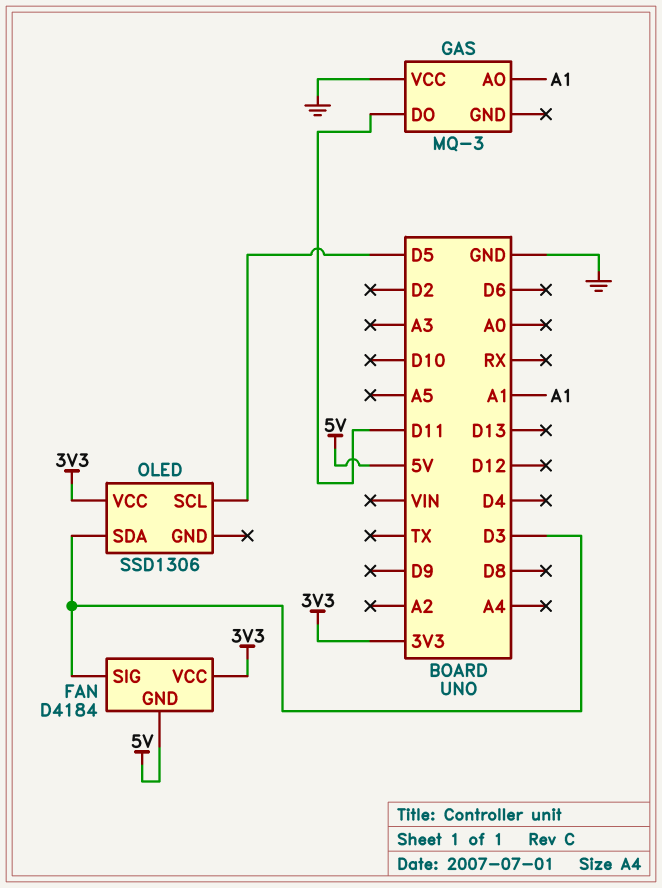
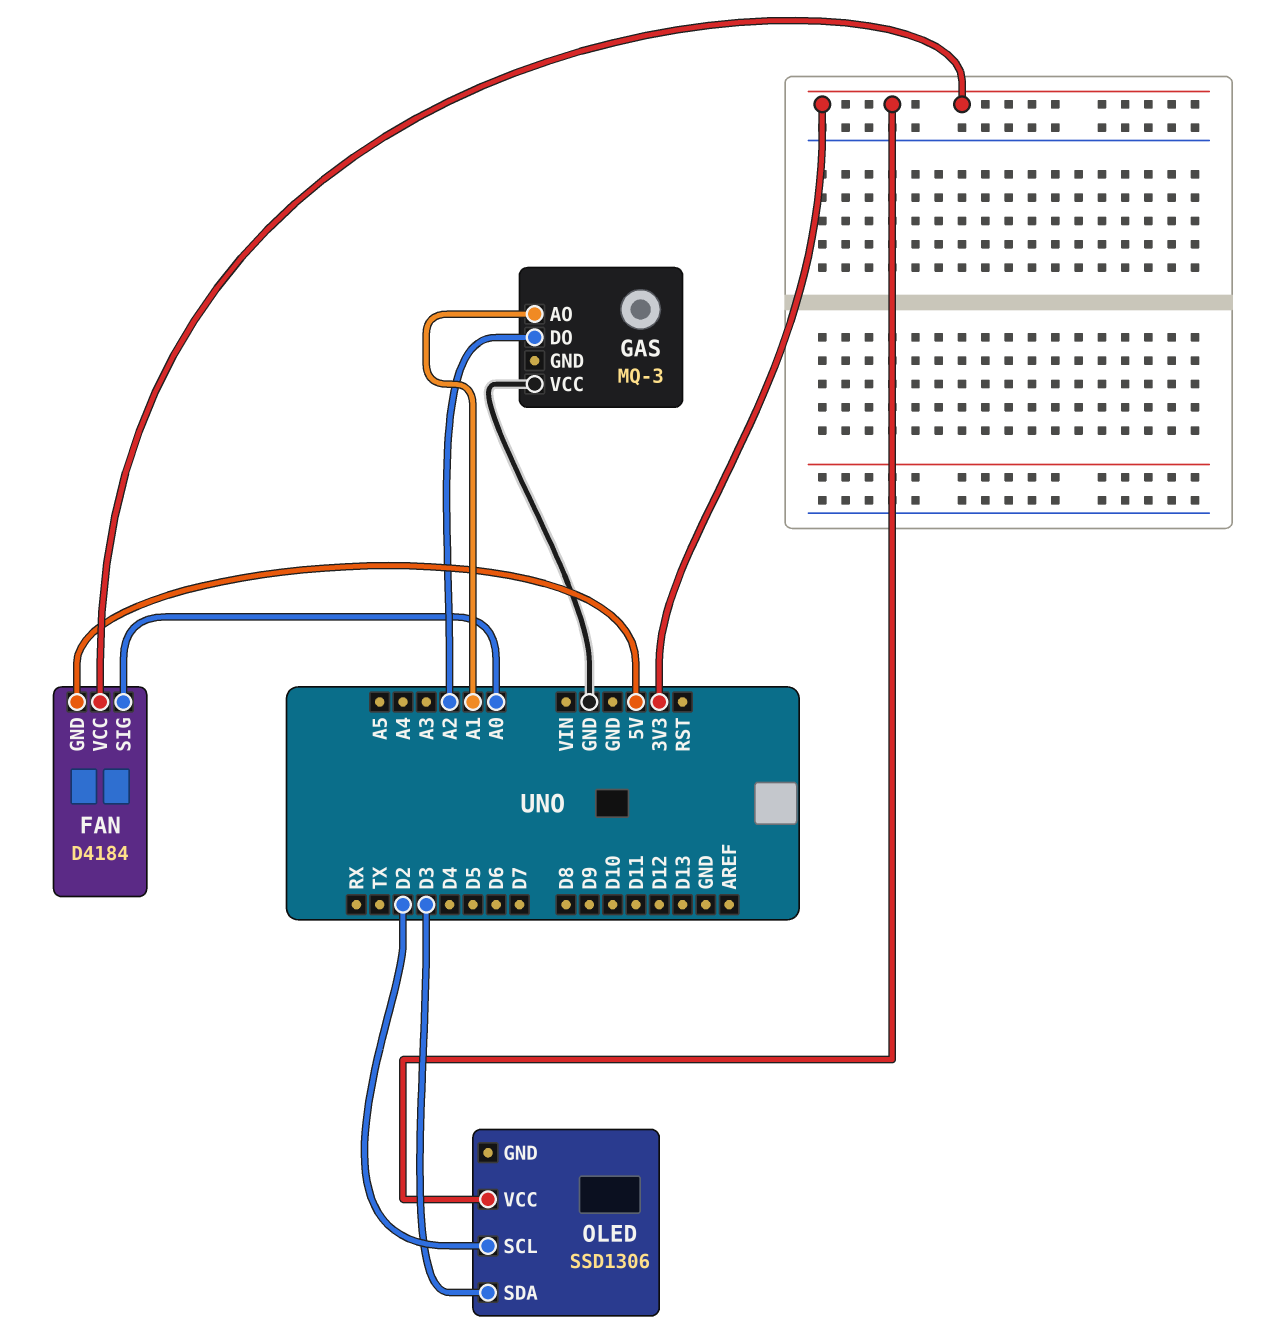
FAN pin SIG: D3 -> A0
GAS pin DO: D11 -> A2
OLED pin SCL: D5 -> D2

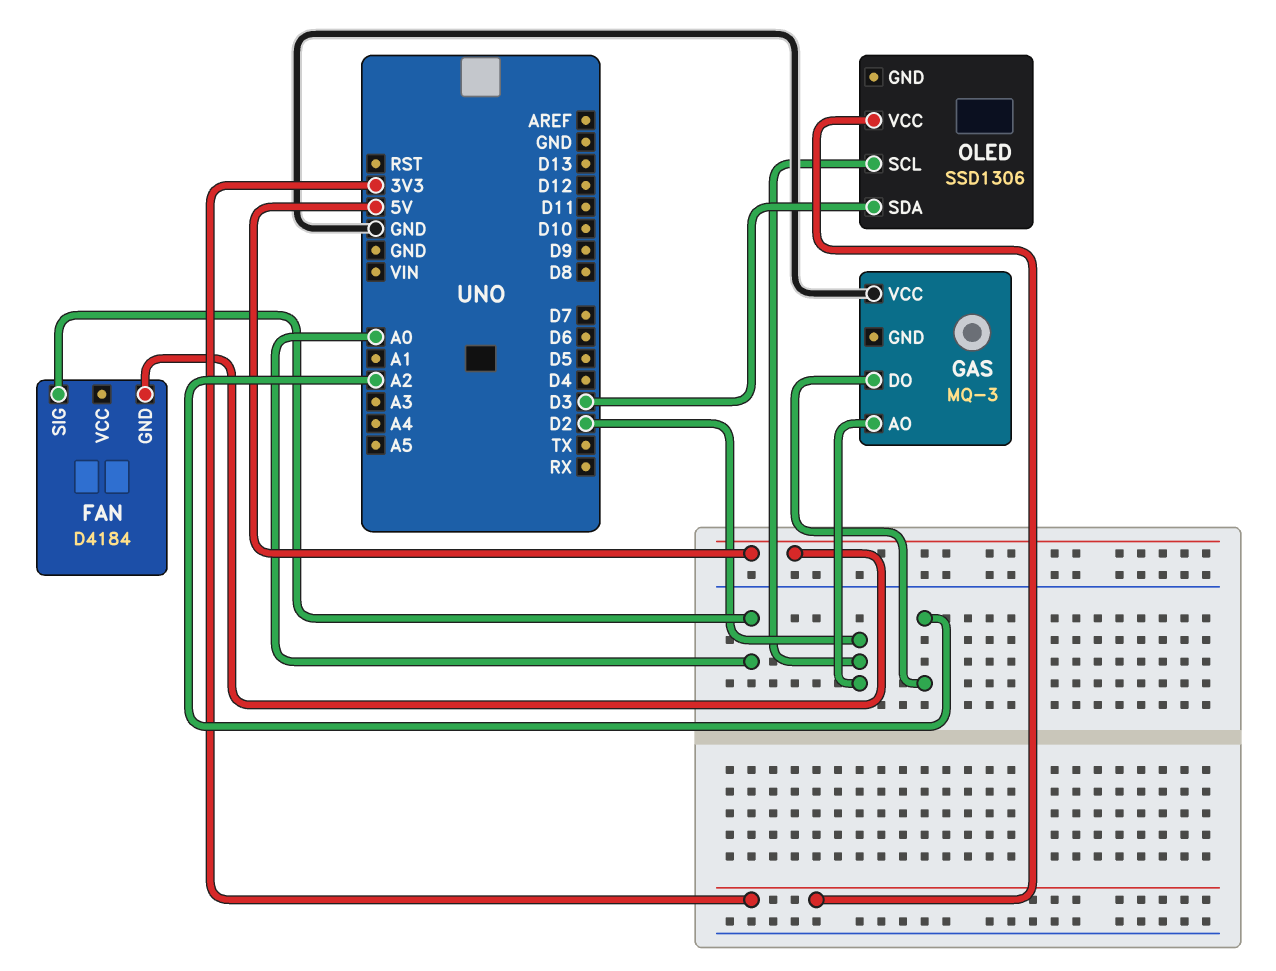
FAN pin VCC: 3V3 -> none
GAS pin AO: A1 -> D2

